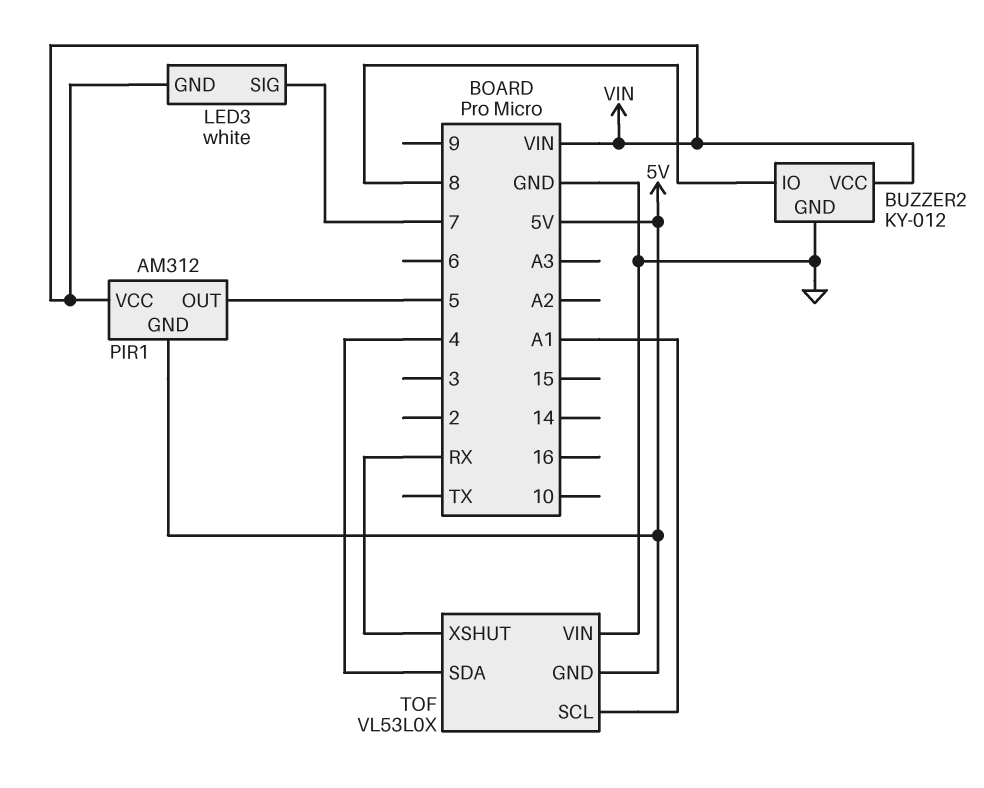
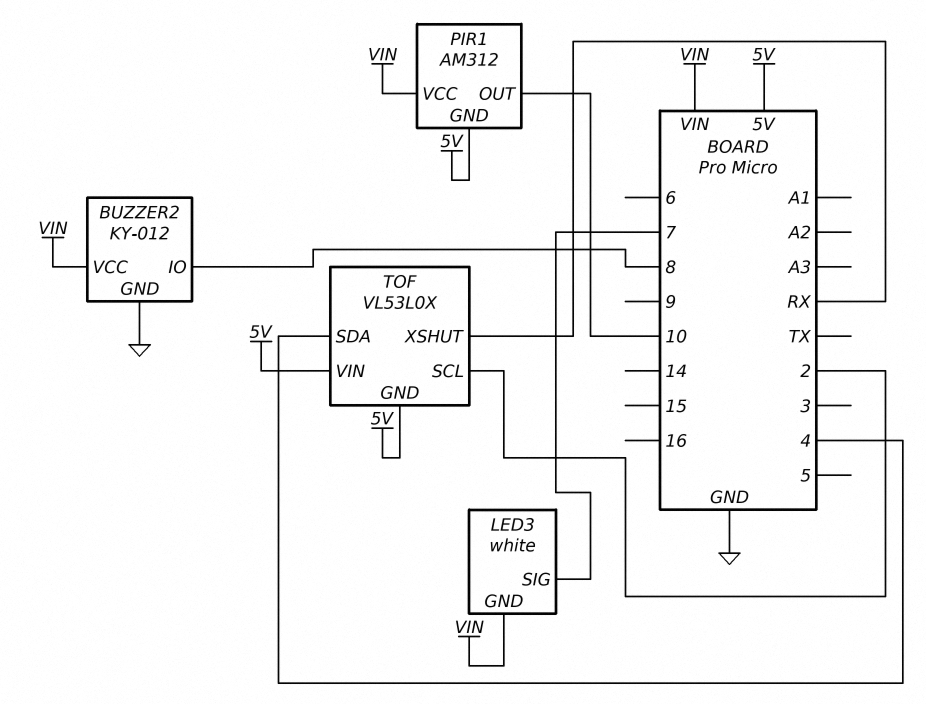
PIR1 pin OUT: 5 -> 10
TOF pin SCL: A1 -> 2
TOF pin VIN: GND -> 5V

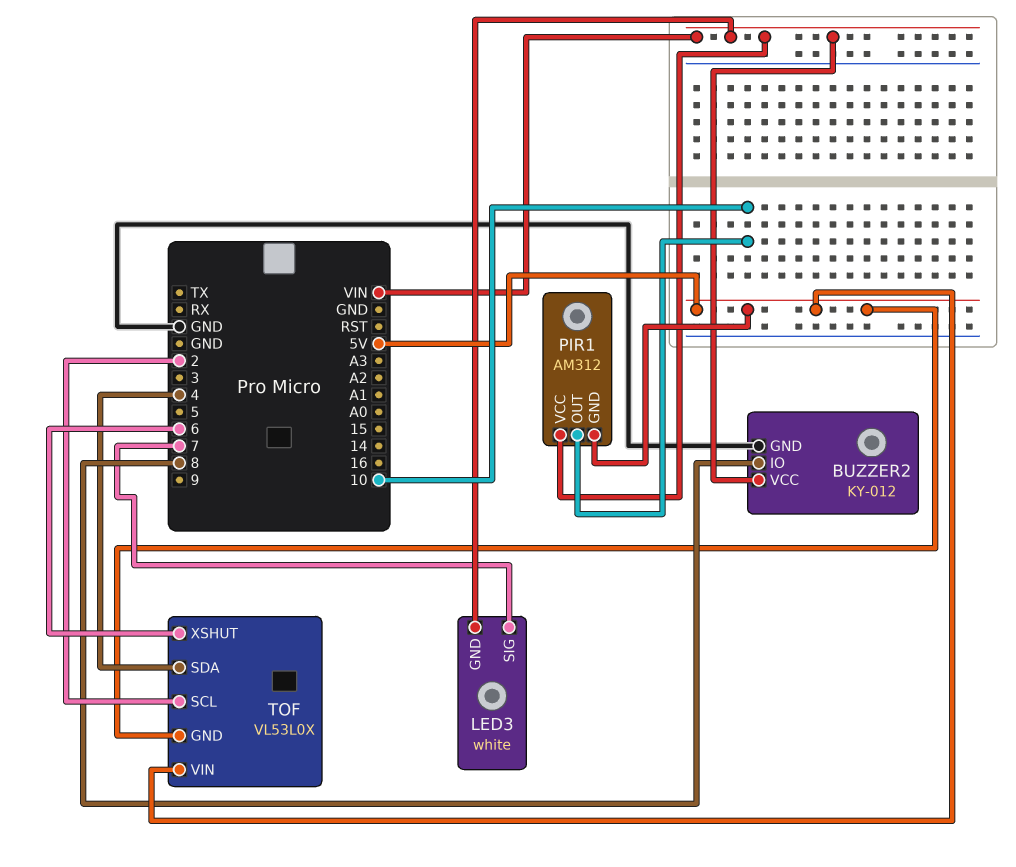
TOF pin XSHUT: RX -> 6

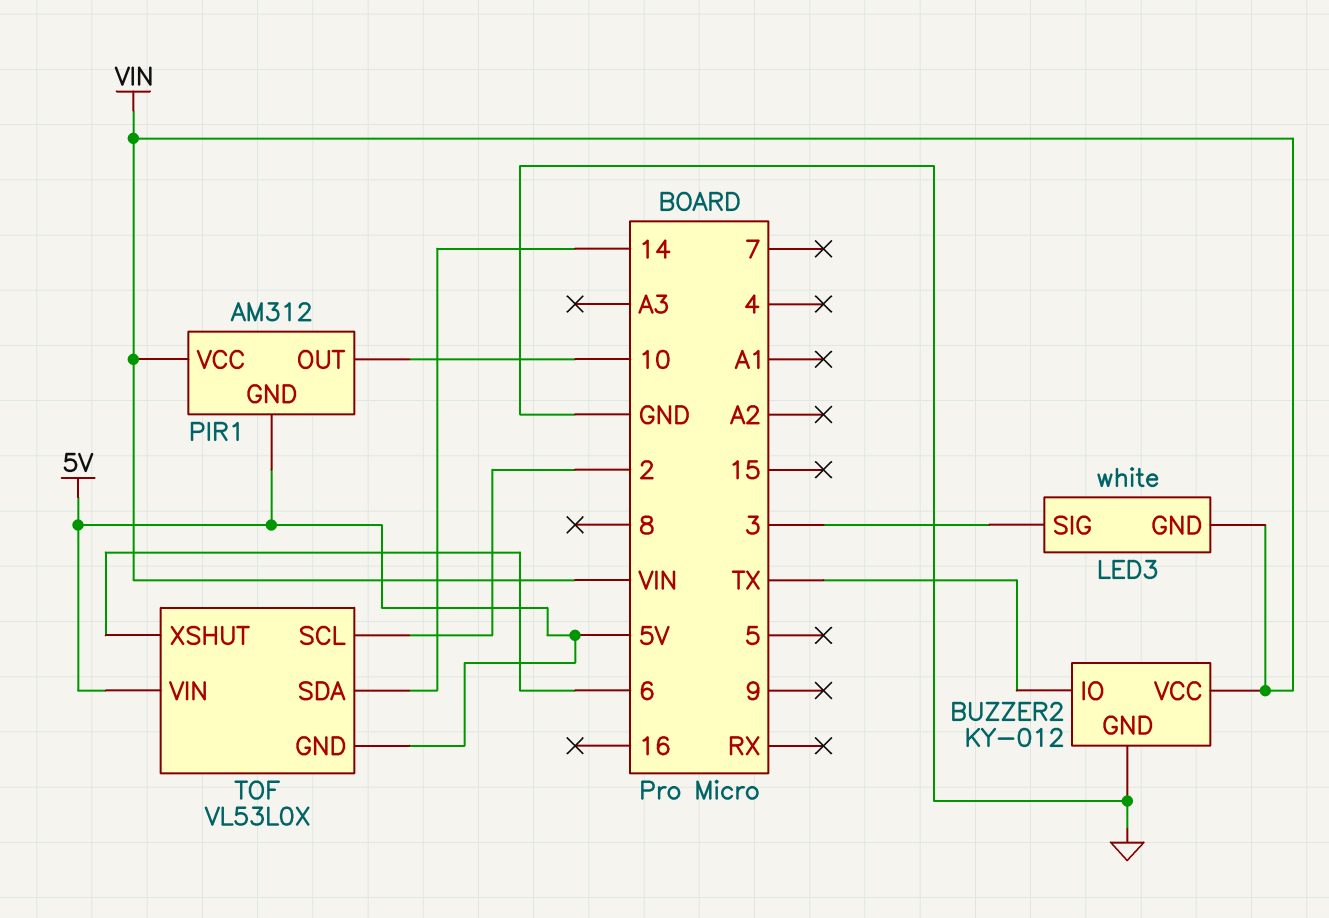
BUZZER2 pin IO: 8 -> TX
LED3 pin SIG: 7 -> 3
TOF pin SDA: 4 -> 14

